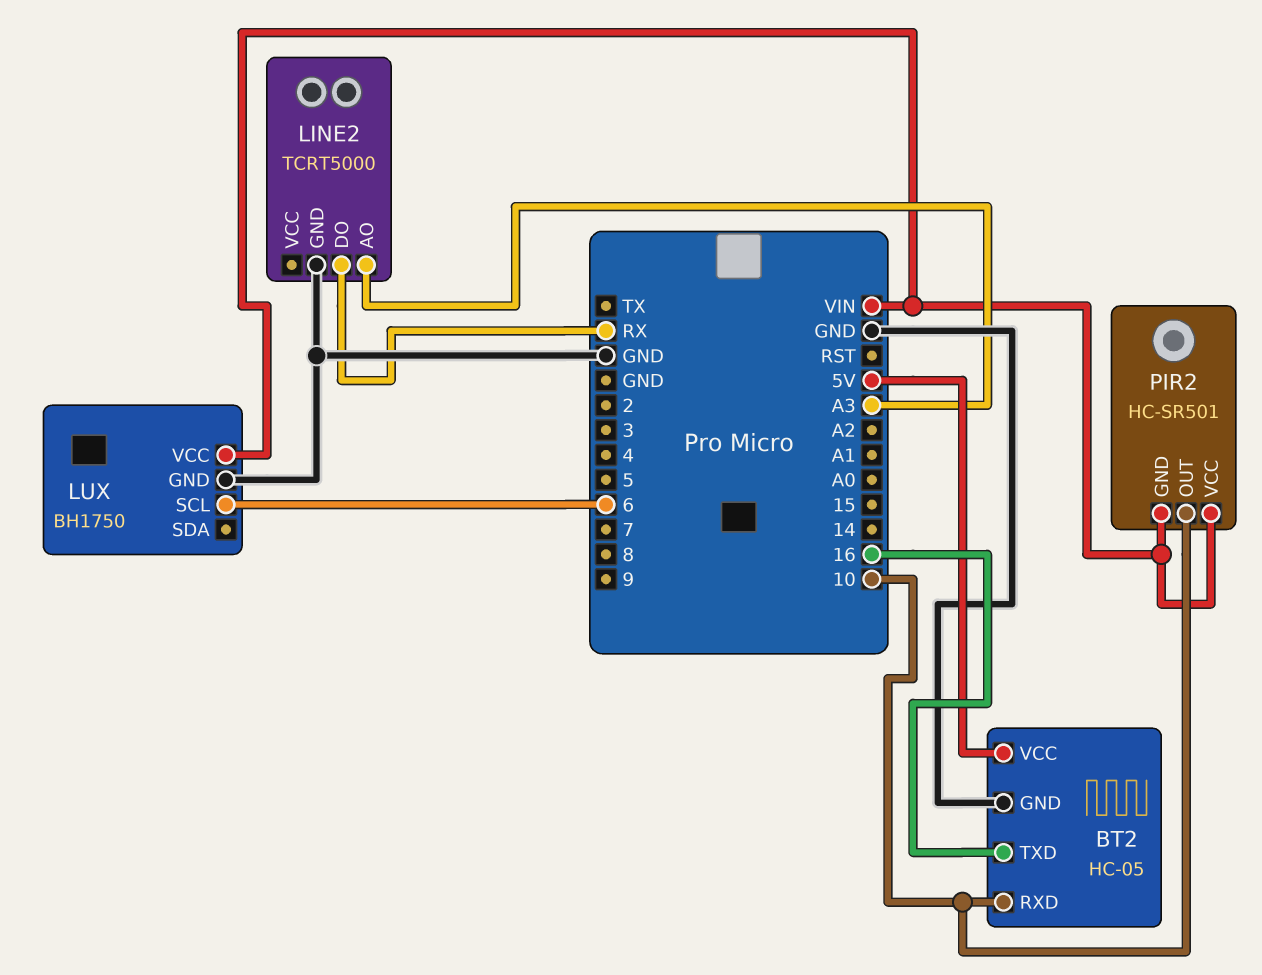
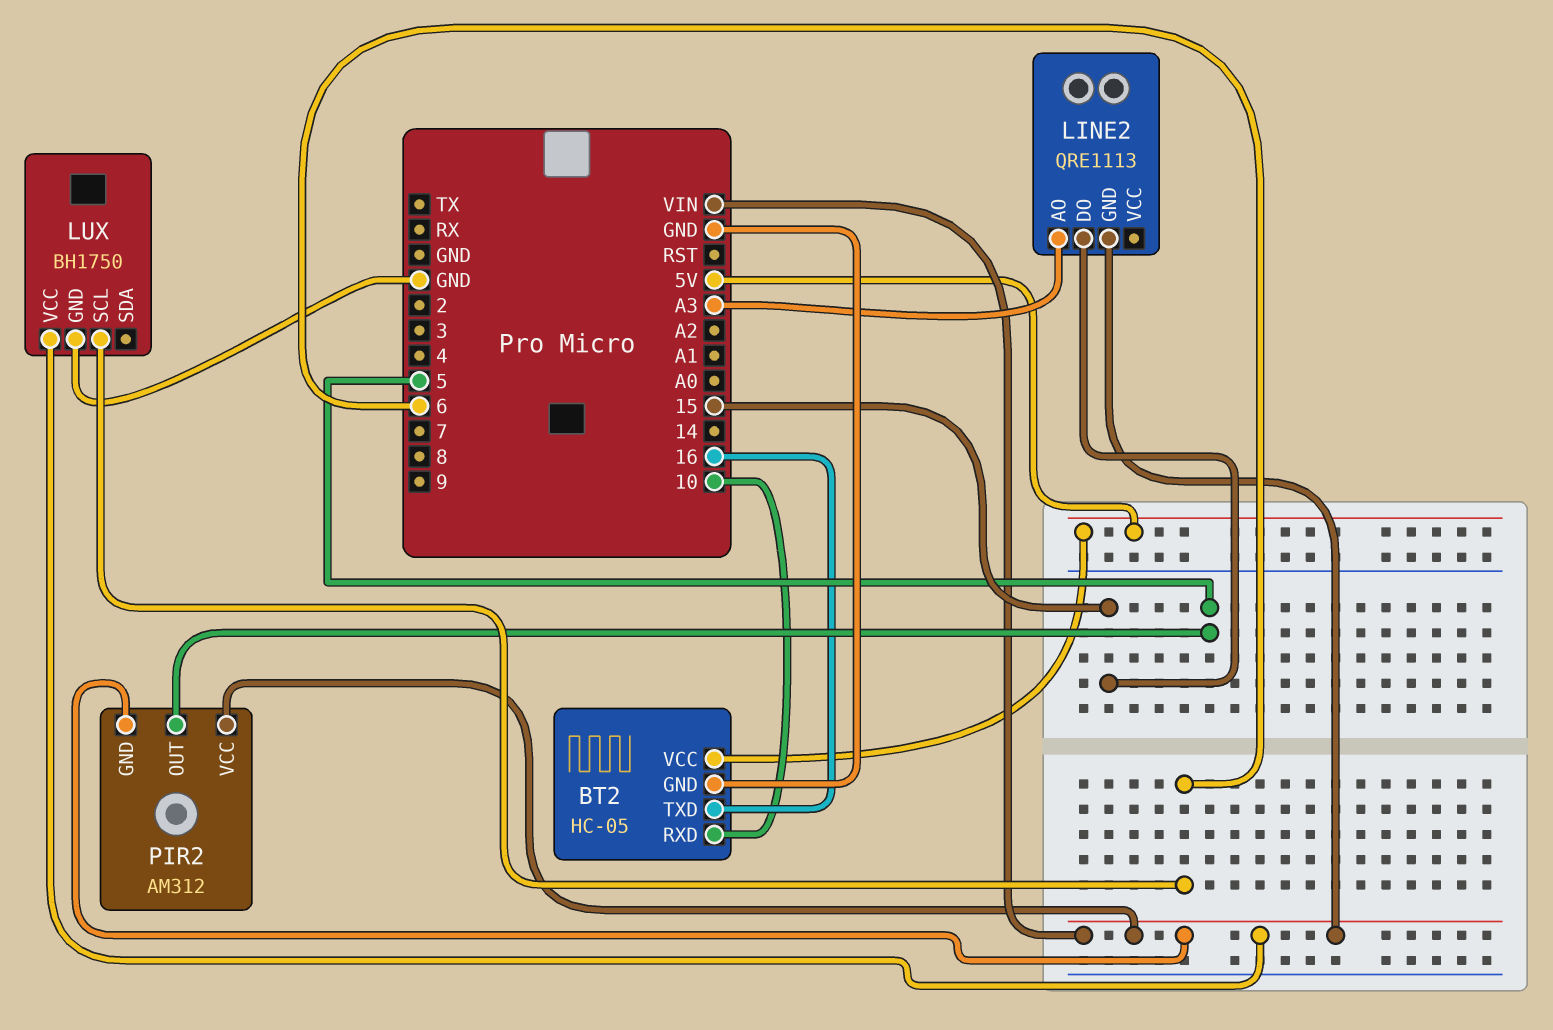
LINE2: TCRT5000 -> QRE1113
LINE2 pin DO: RX -> 15
LINE2 pin GND: GND -> VIN
PIR2: HC-SR501 -> AM312
PIR2 pin OUT: 10 -> 5

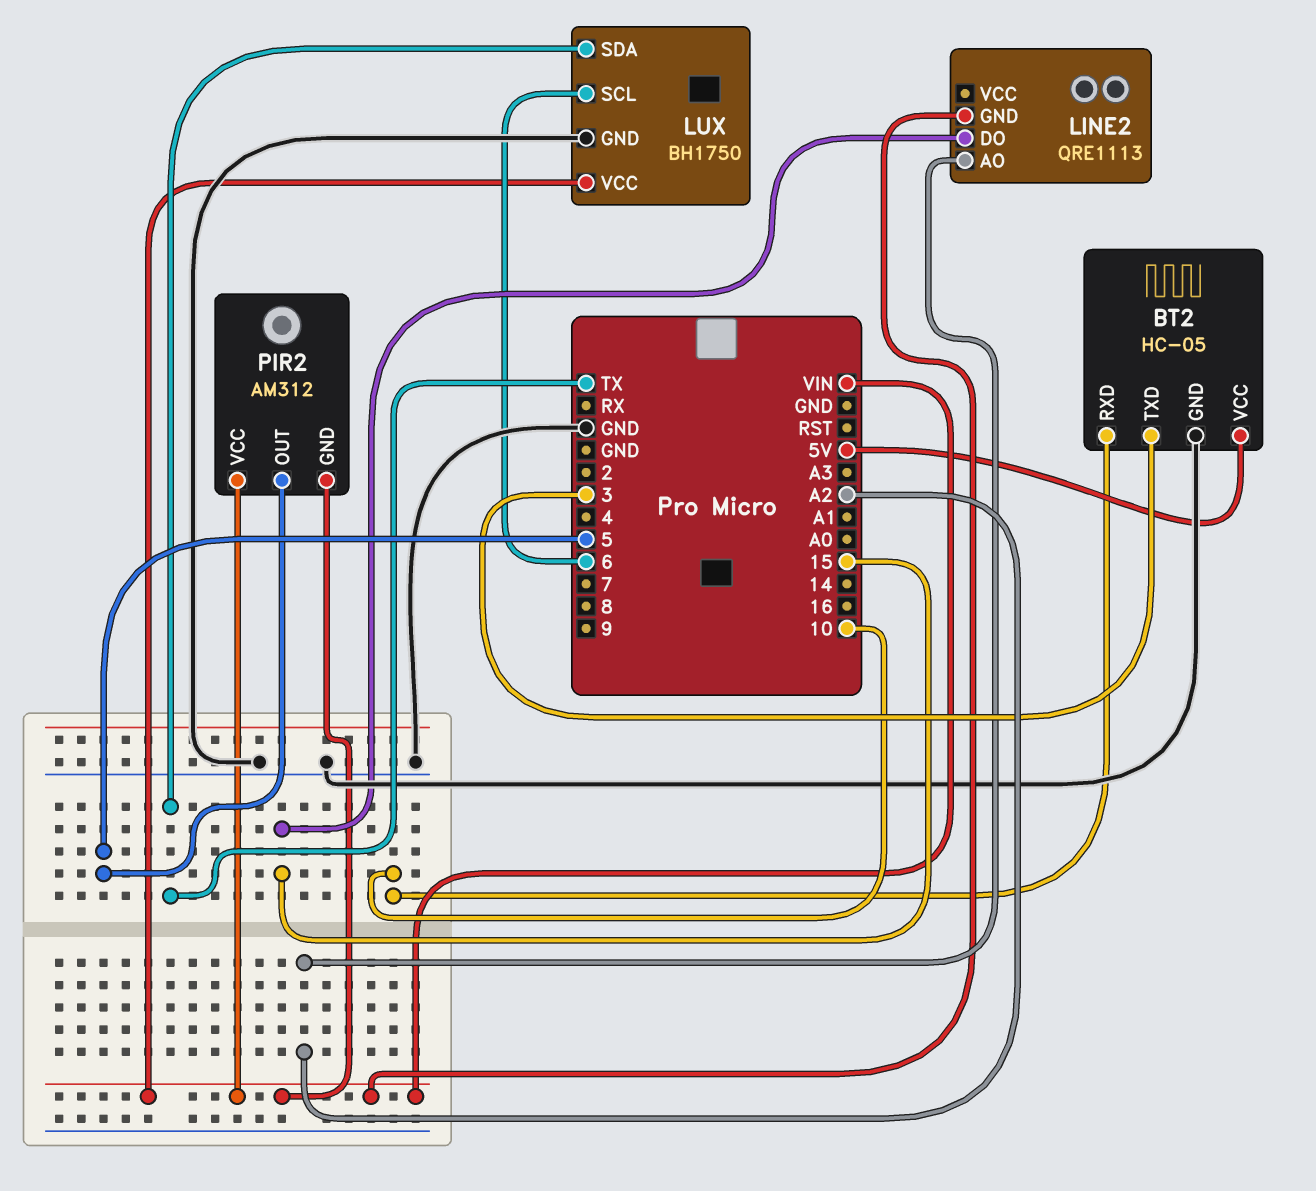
BT2 pin TXD: 16 -> 3
LINE2 pin AO: A3 -> A2
LUX pin SDA: none -> TX

